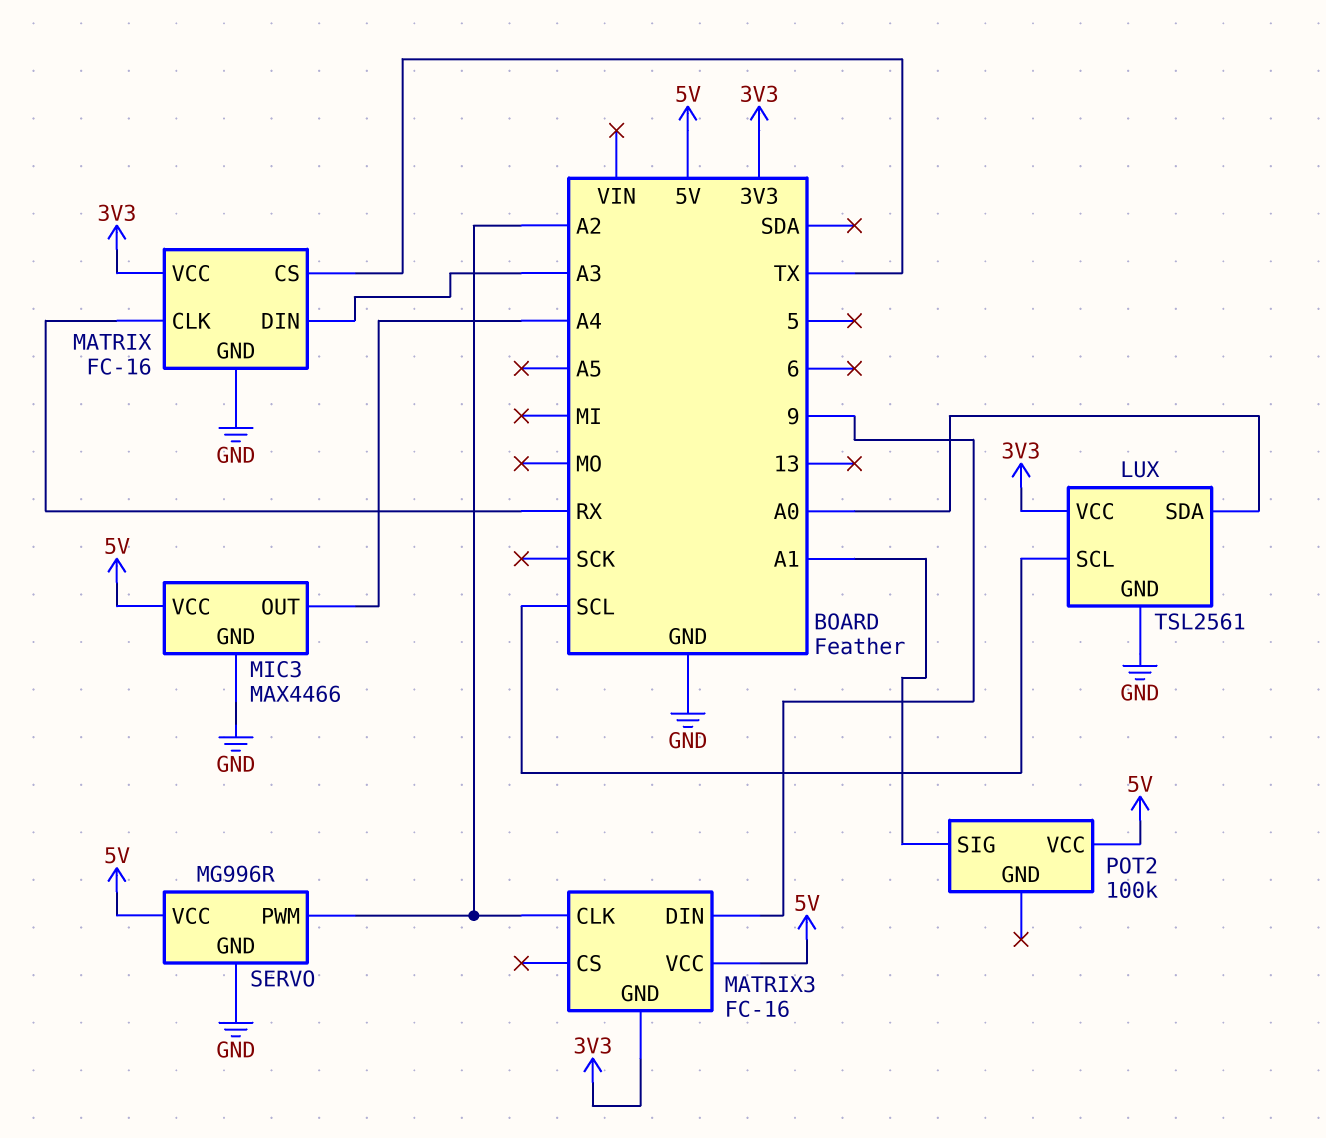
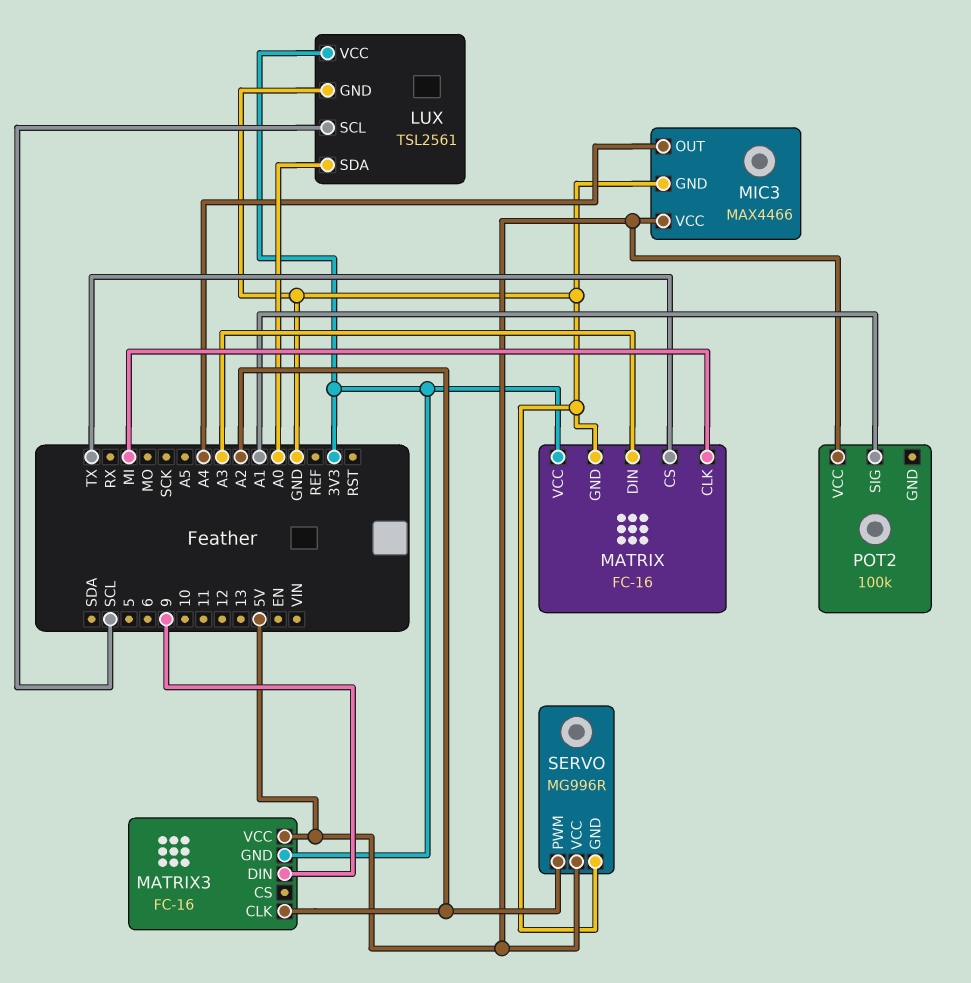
MATRIX pin CLK: RX -> MI

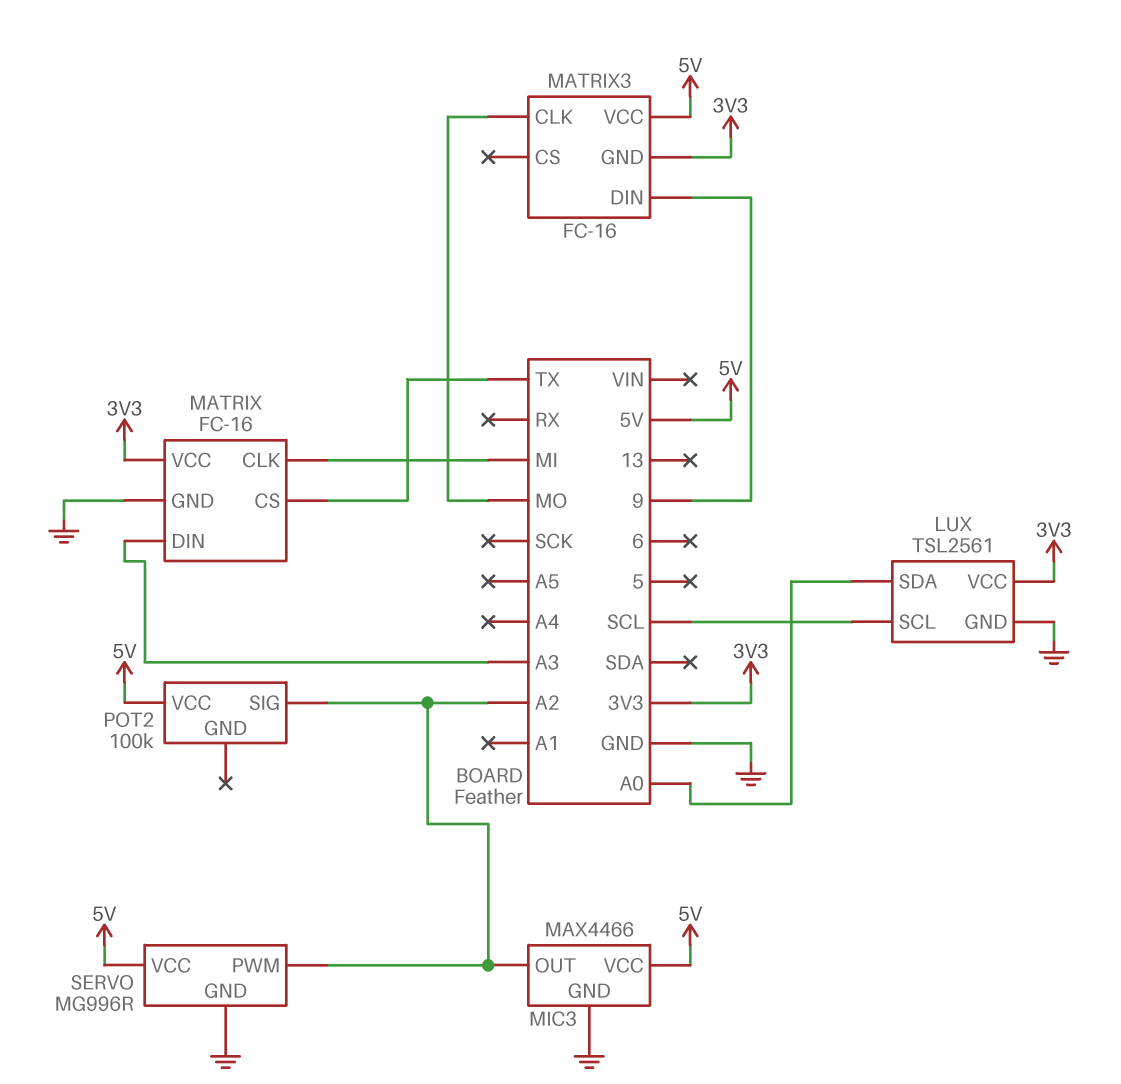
MATRIX3 pin CLK: A2 -> MO
MIC3 pin OUT: A4 -> A2
POT2 pin SIG: A1 -> A2

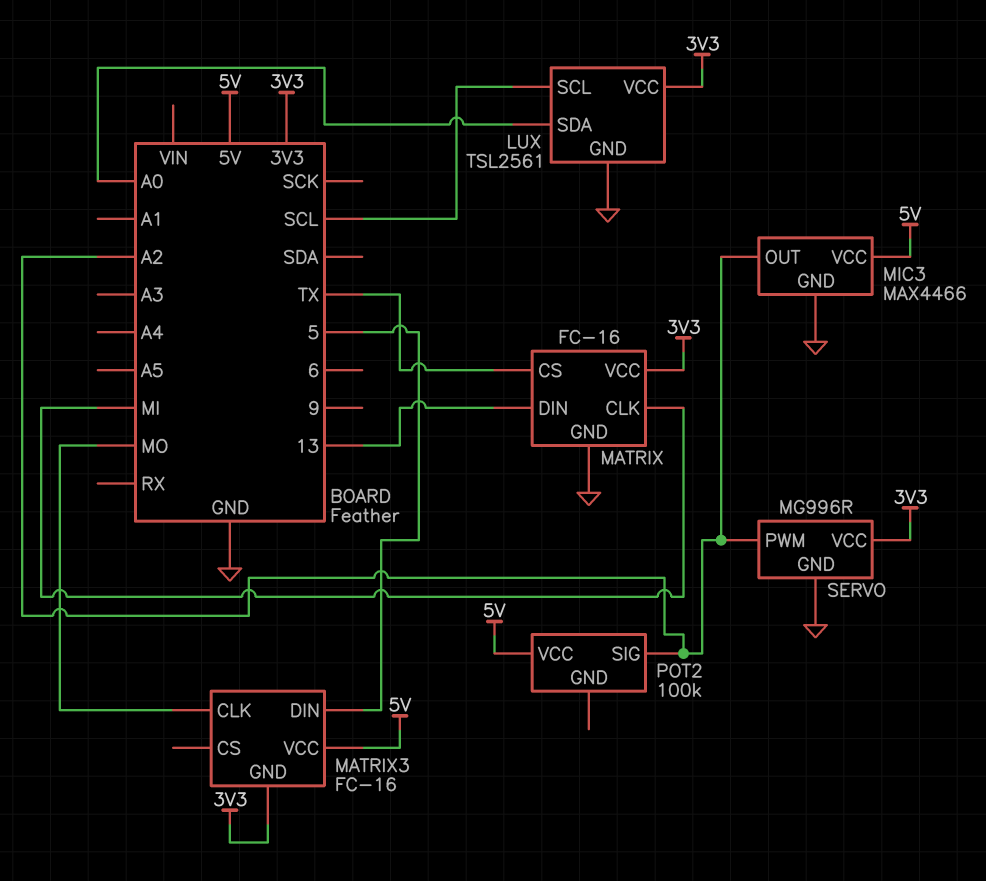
MATRIX pin DIN: A3 -> 13
MATRIX3 pin DIN: 9 -> 5
SERVO pin VCC: 5V -> 3V3

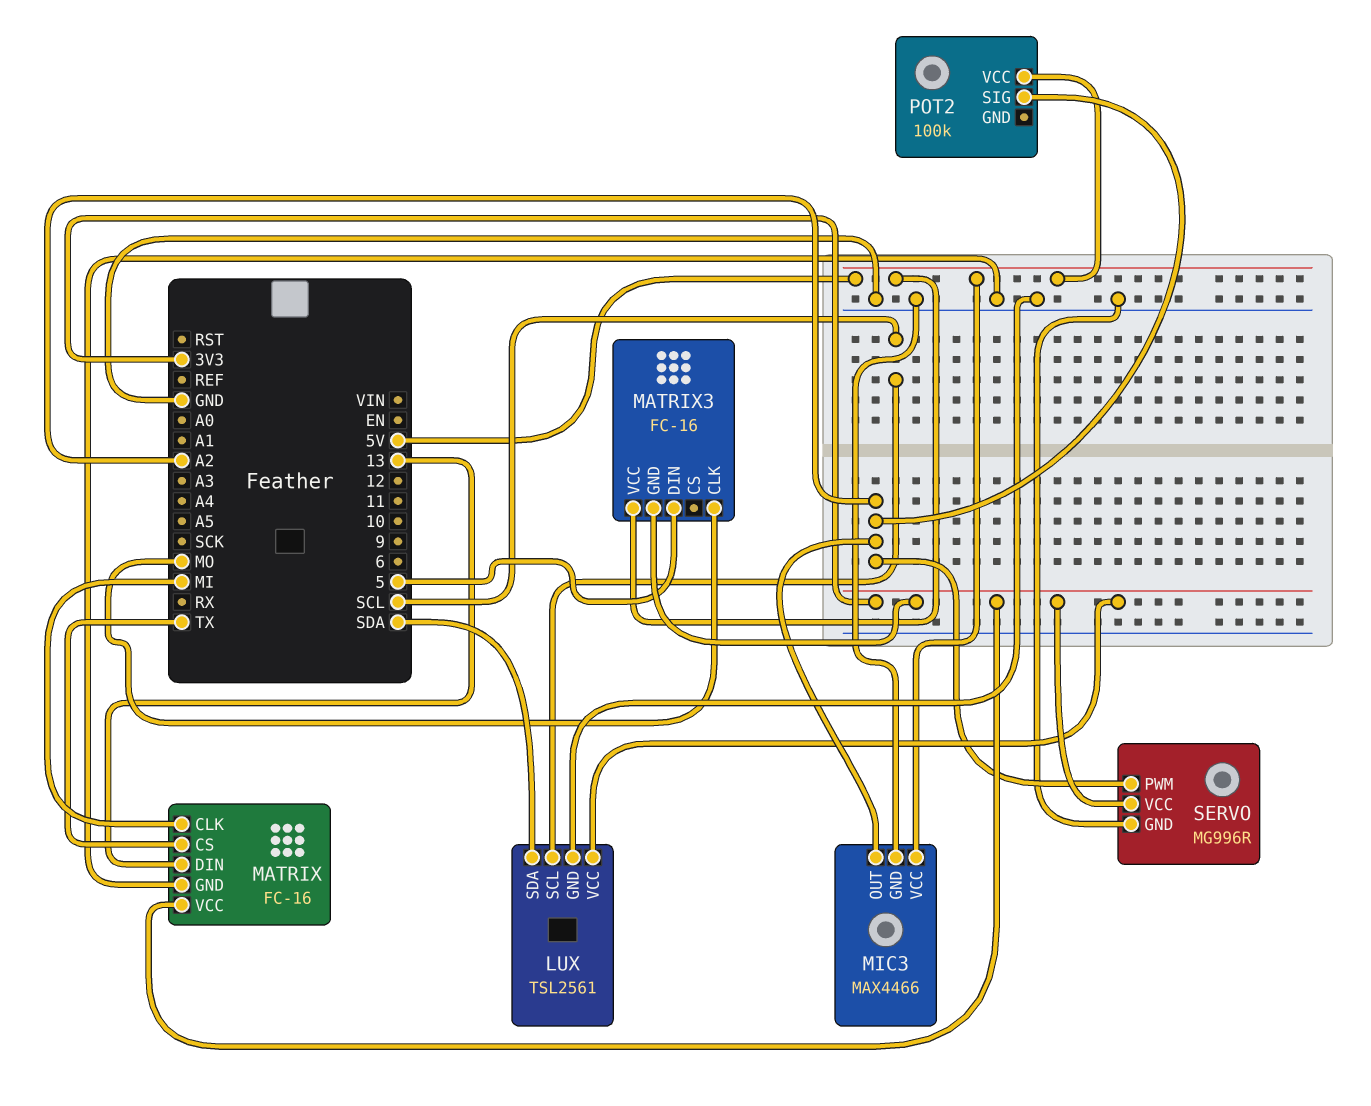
LUX pin SDA: A0 -> SDA

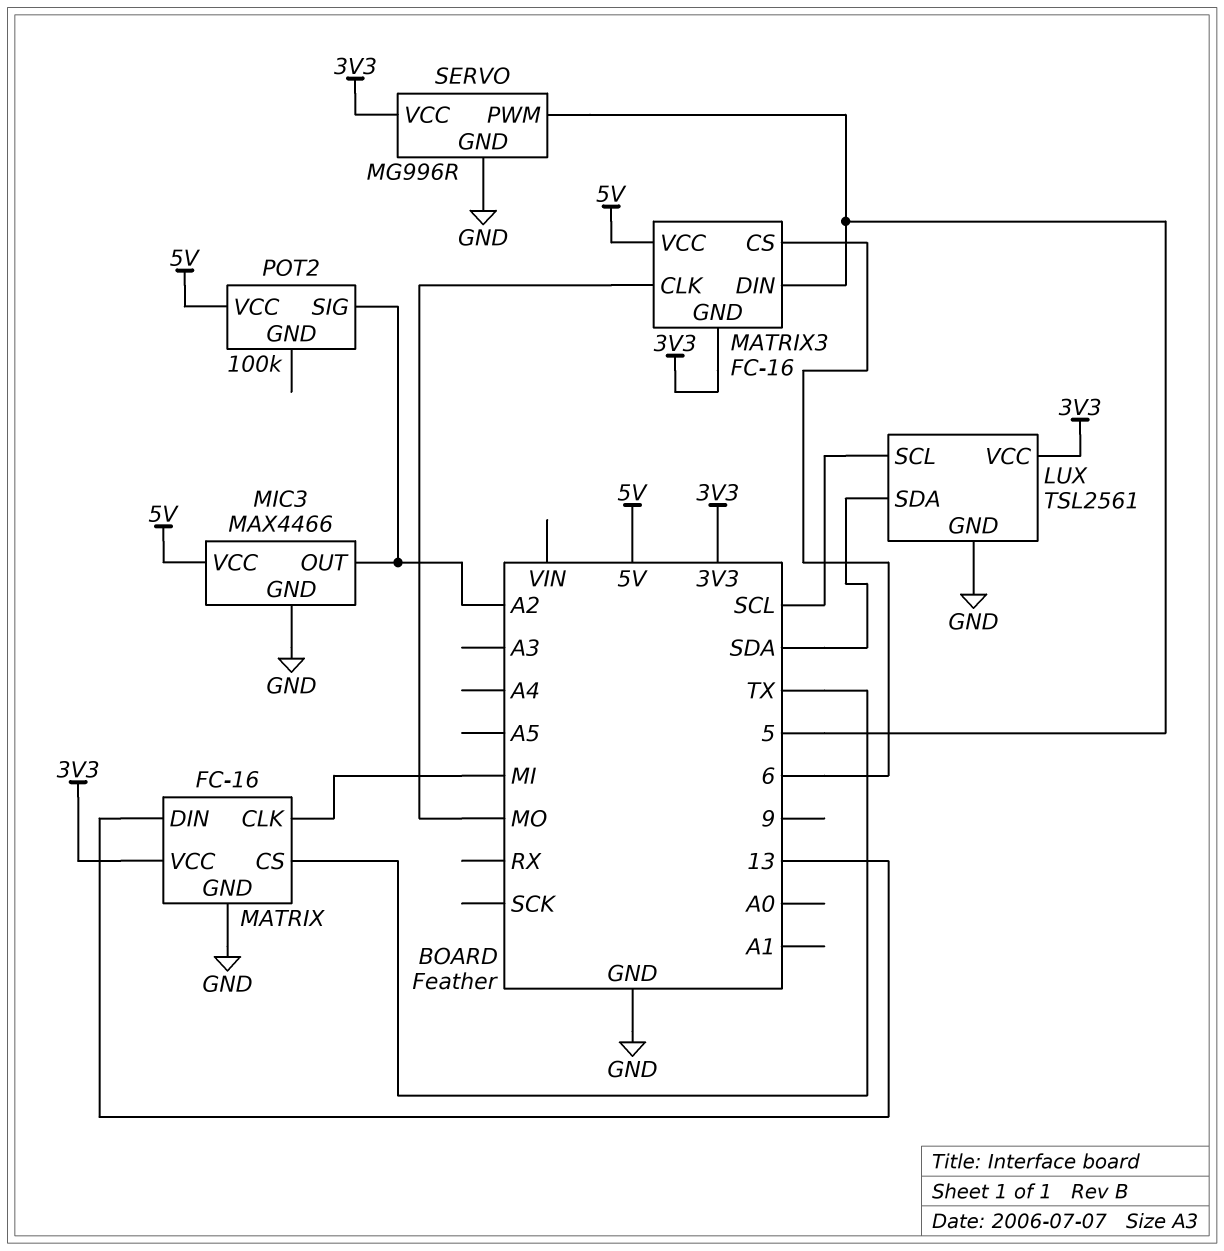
MATRIX3 pin CS: none -> 6
SERVO pin PWM: A2 -> 5

